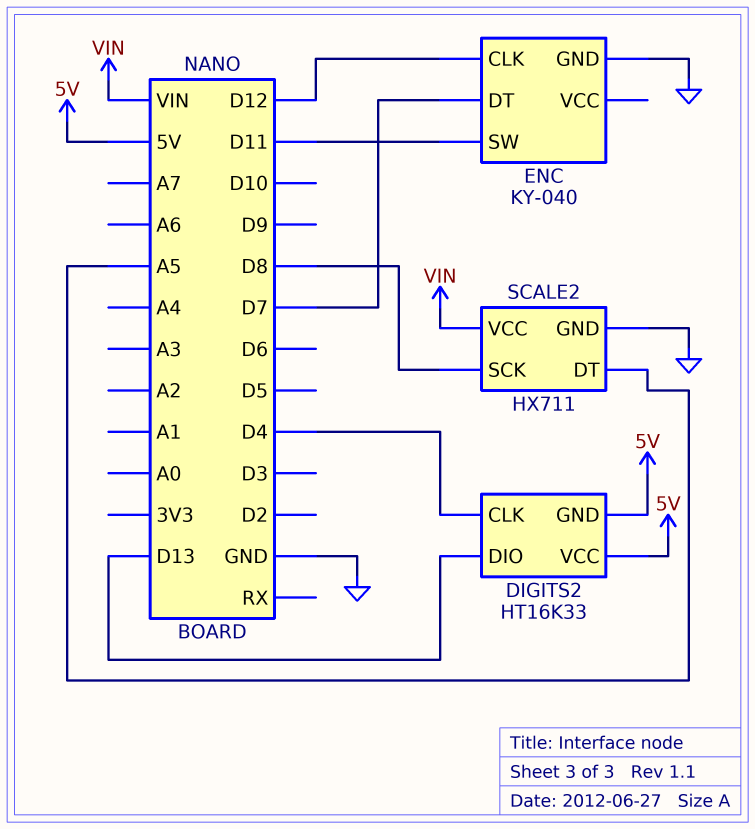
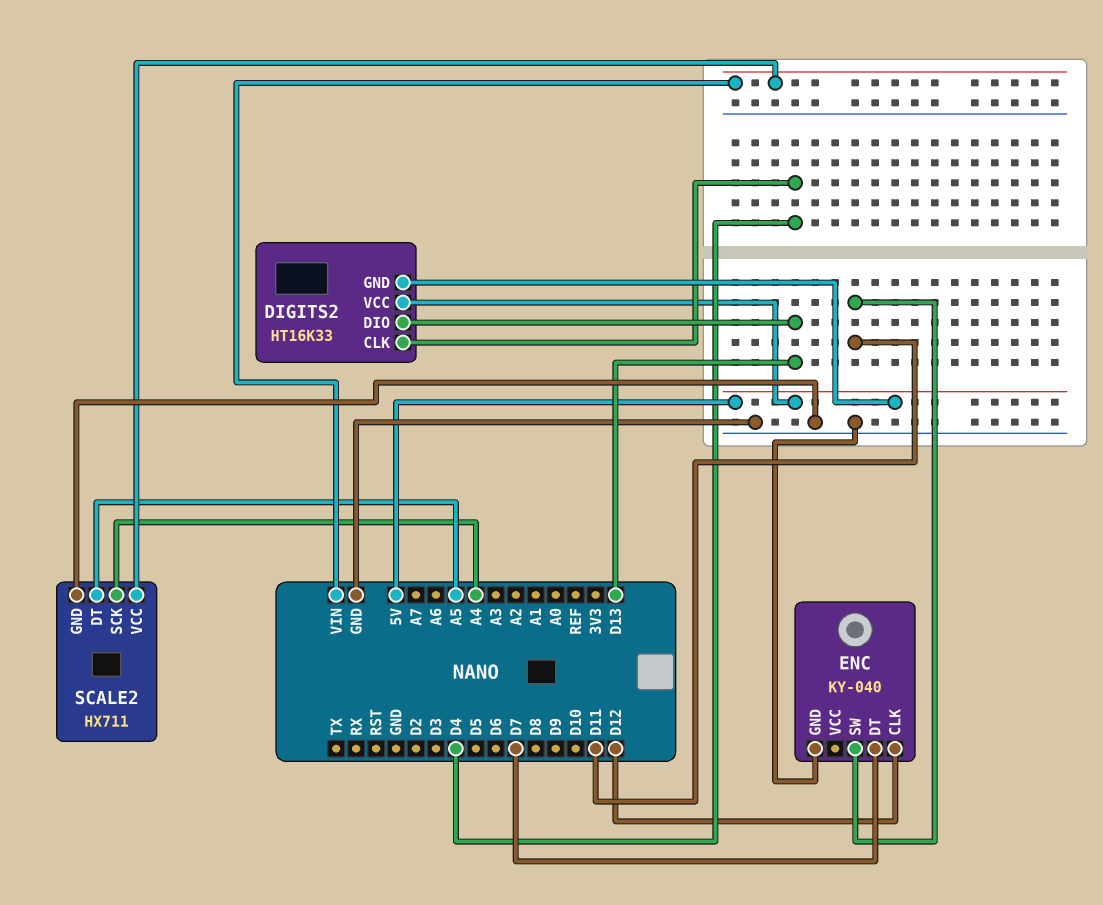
SCALE2 pin SCK: D8 -> A4

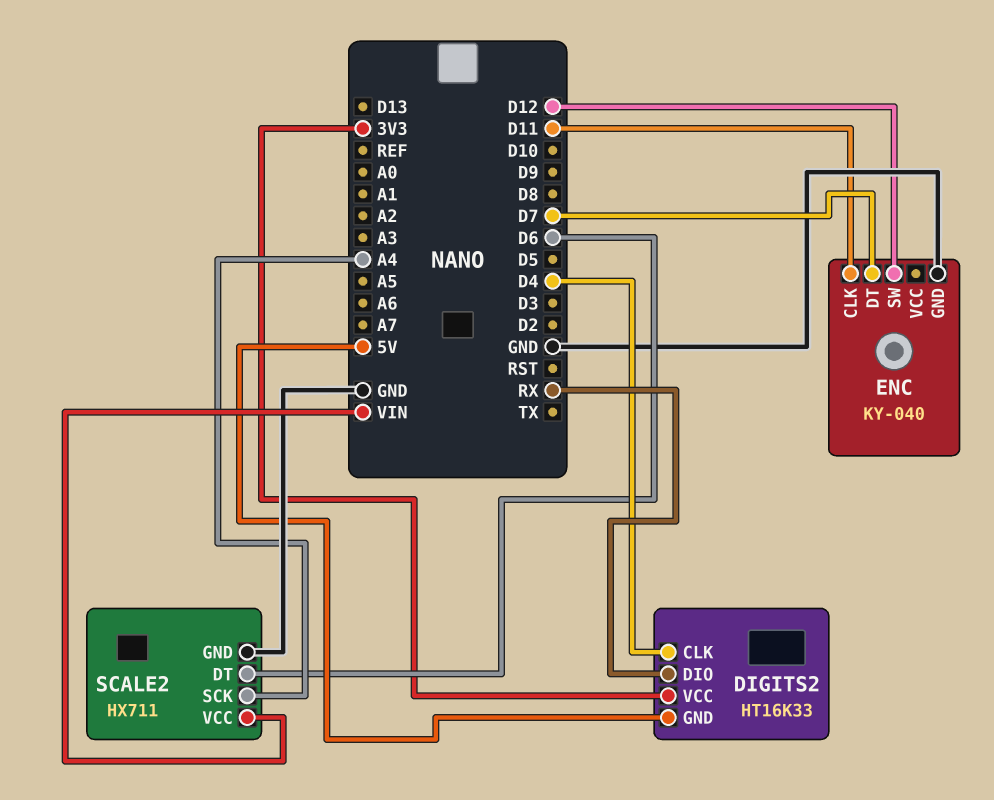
DIGITS2 pin DIO: D13 -> RX
DIGITS2 pin VCC: 5V -> 3V3
ENC pin CLK: D12 -> D11
ENC pin SW: D11 -> D12
SCALE2 pin DT: A5 -> D6

